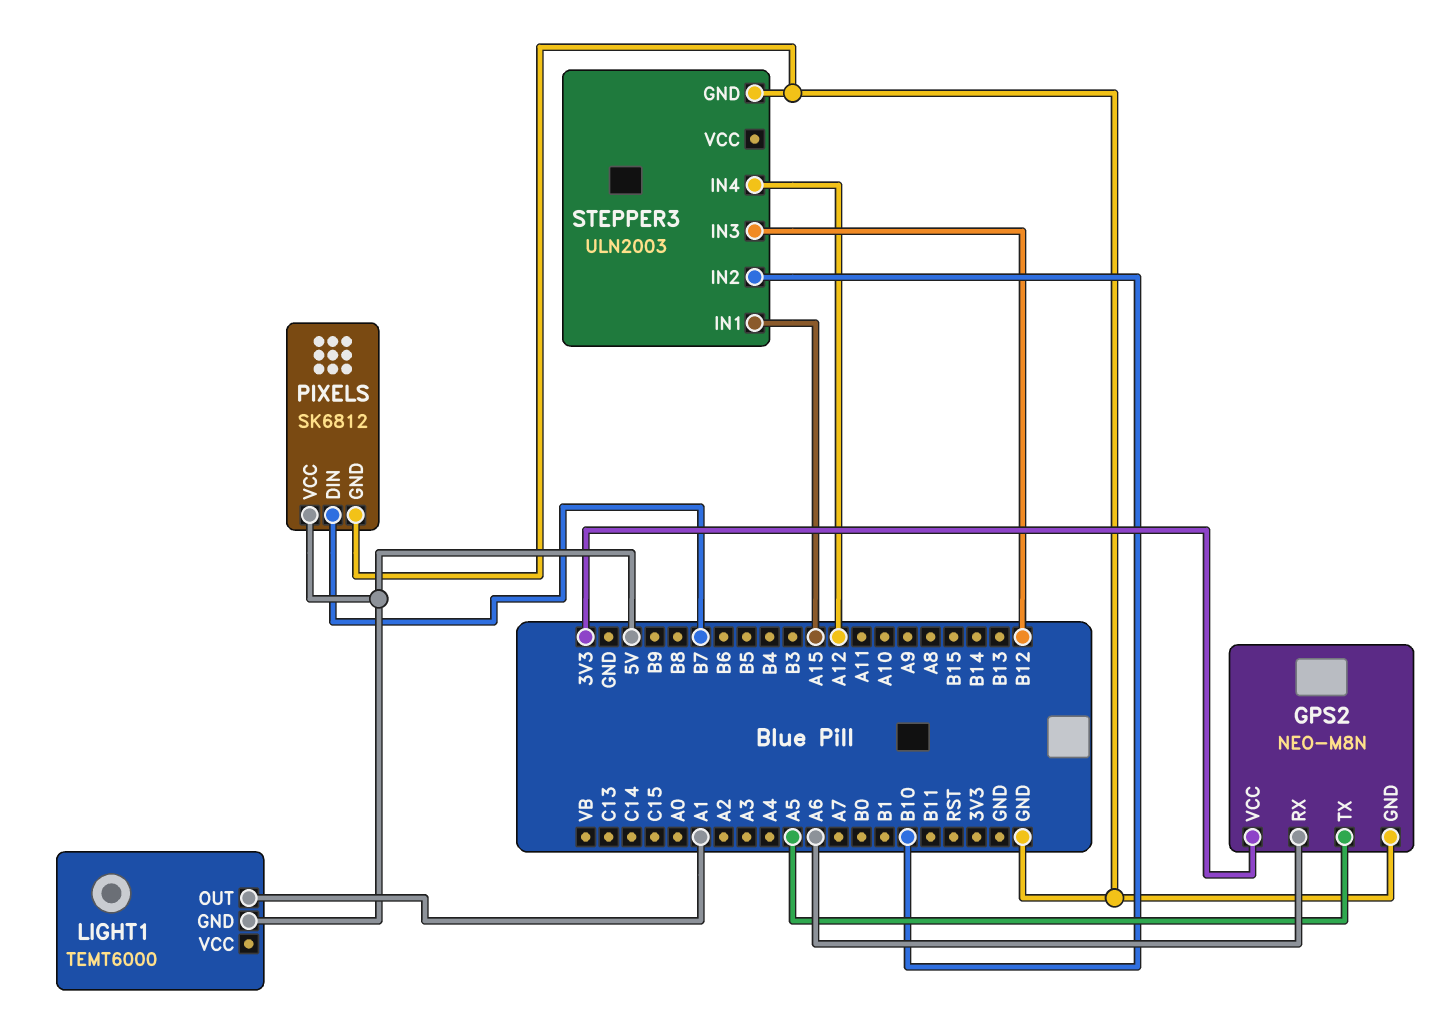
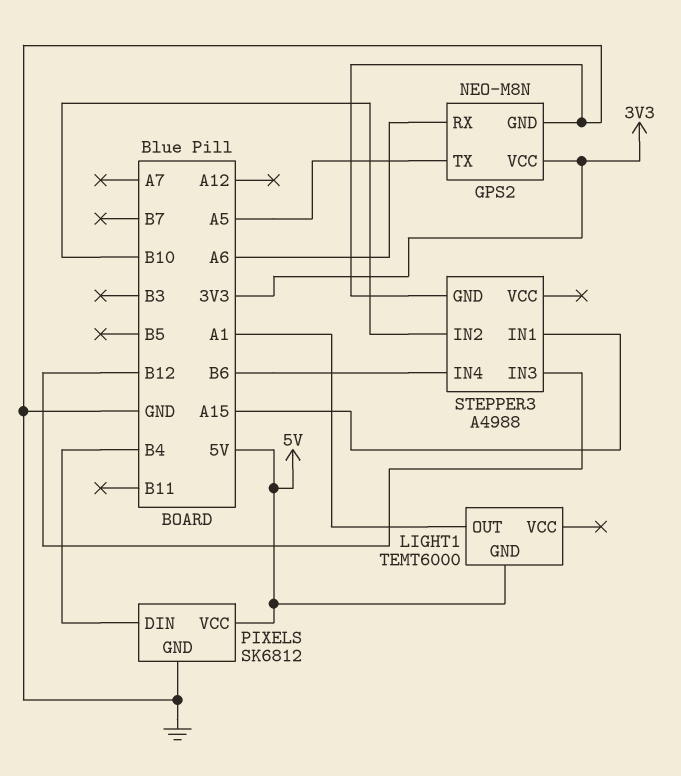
PIXELS pin DIN: B7 -> B4
STEPPER3: ULN2003 -> A4988
STEPPER3 pin IN4: A12 -> B6

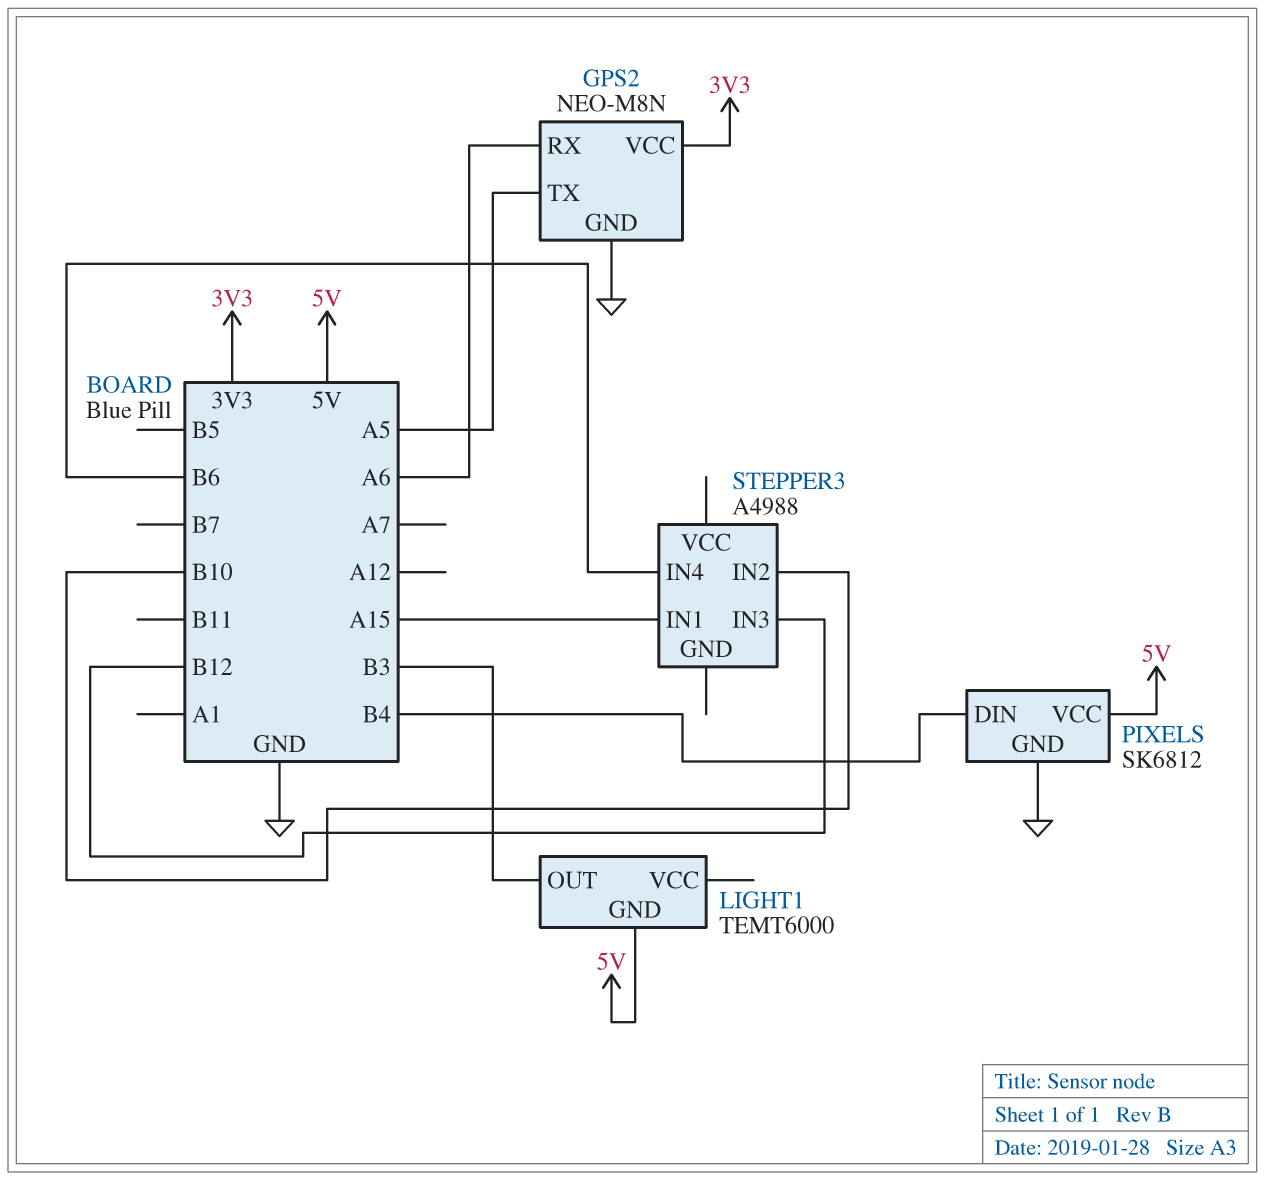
LIGHT1 pin OUT: A1 -> B3
STEPPER3 pin GND: GND -> none

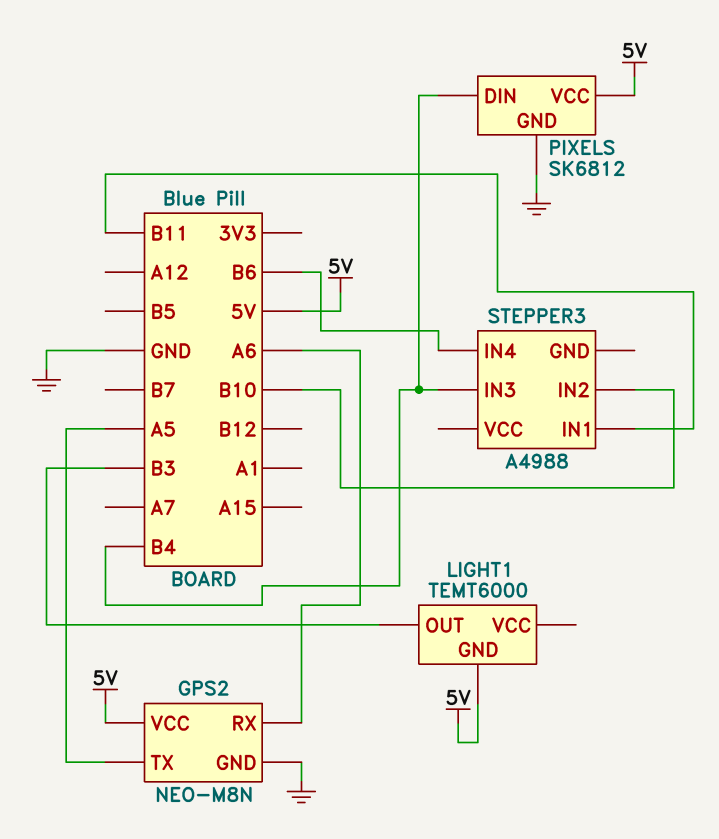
GPS2 pin VCC: 3V3 -> 5V
STEPPER3 pin IN1: A15 -> B11
STEPPER3 pin IN3: B12 -> B4

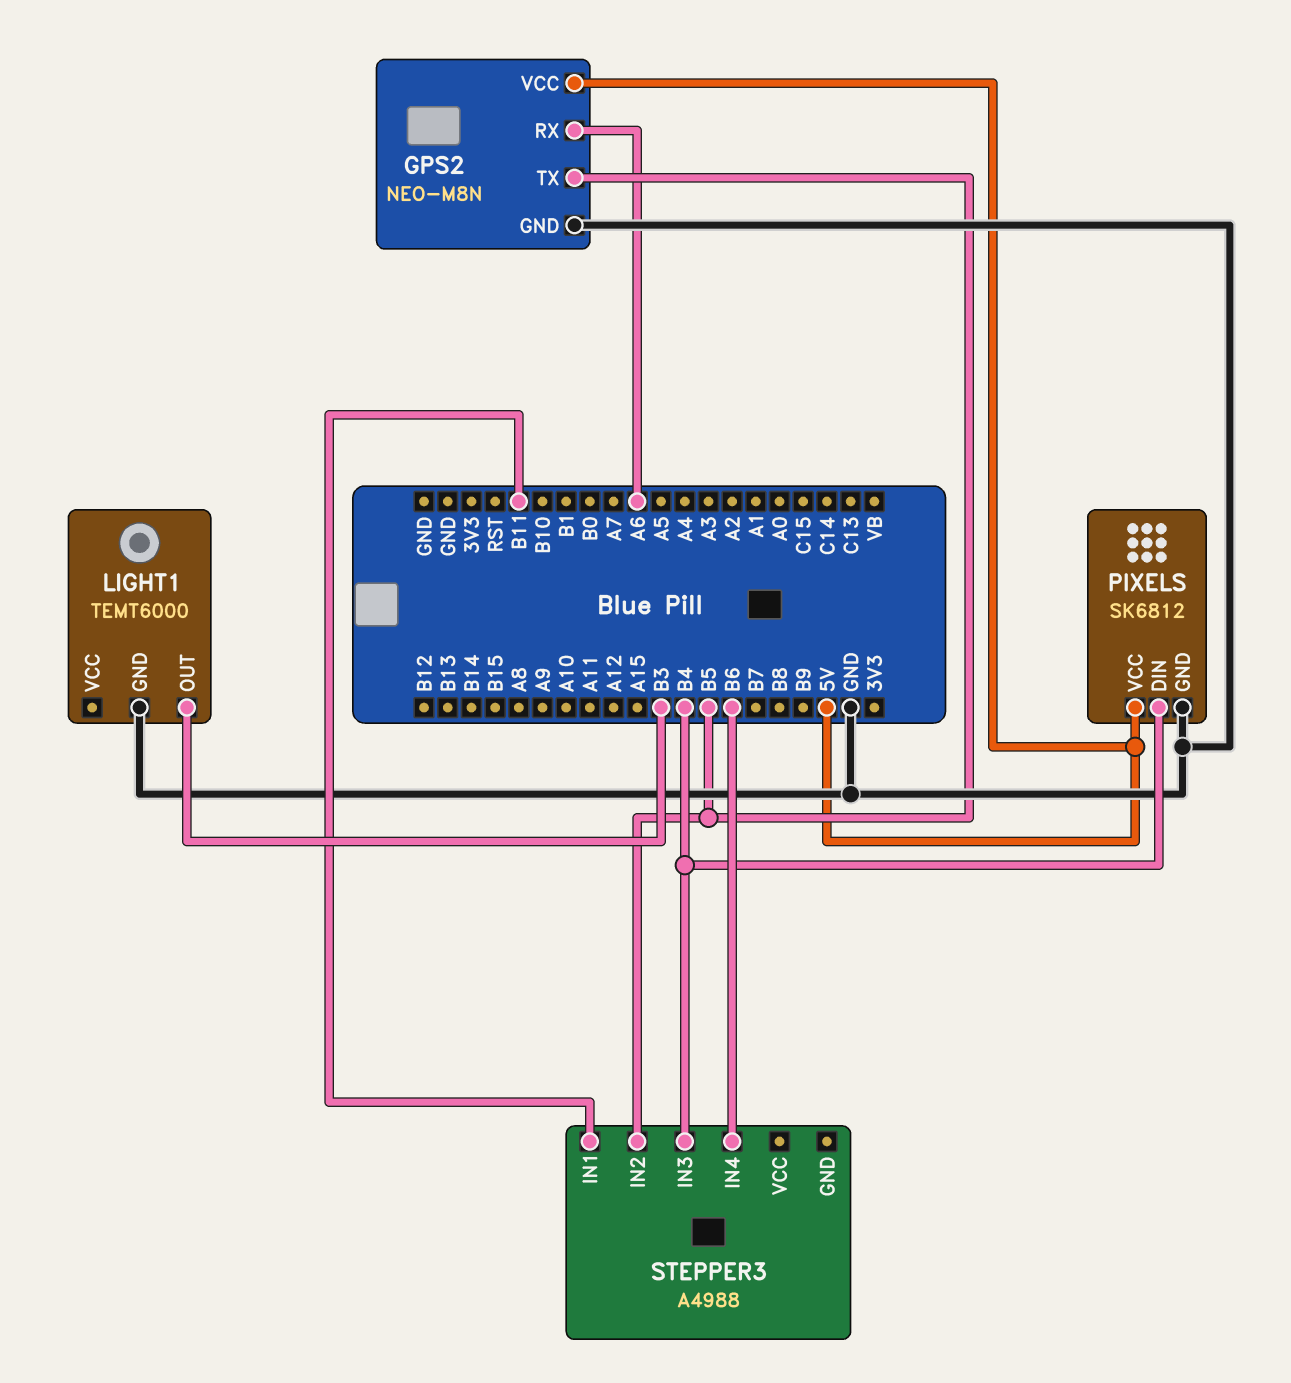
GPS2 pin TX: A5 -> B5
LIGHT1 pin GND: 5V -> GND
STEPPER3 pin IN2: B10 -> B5

